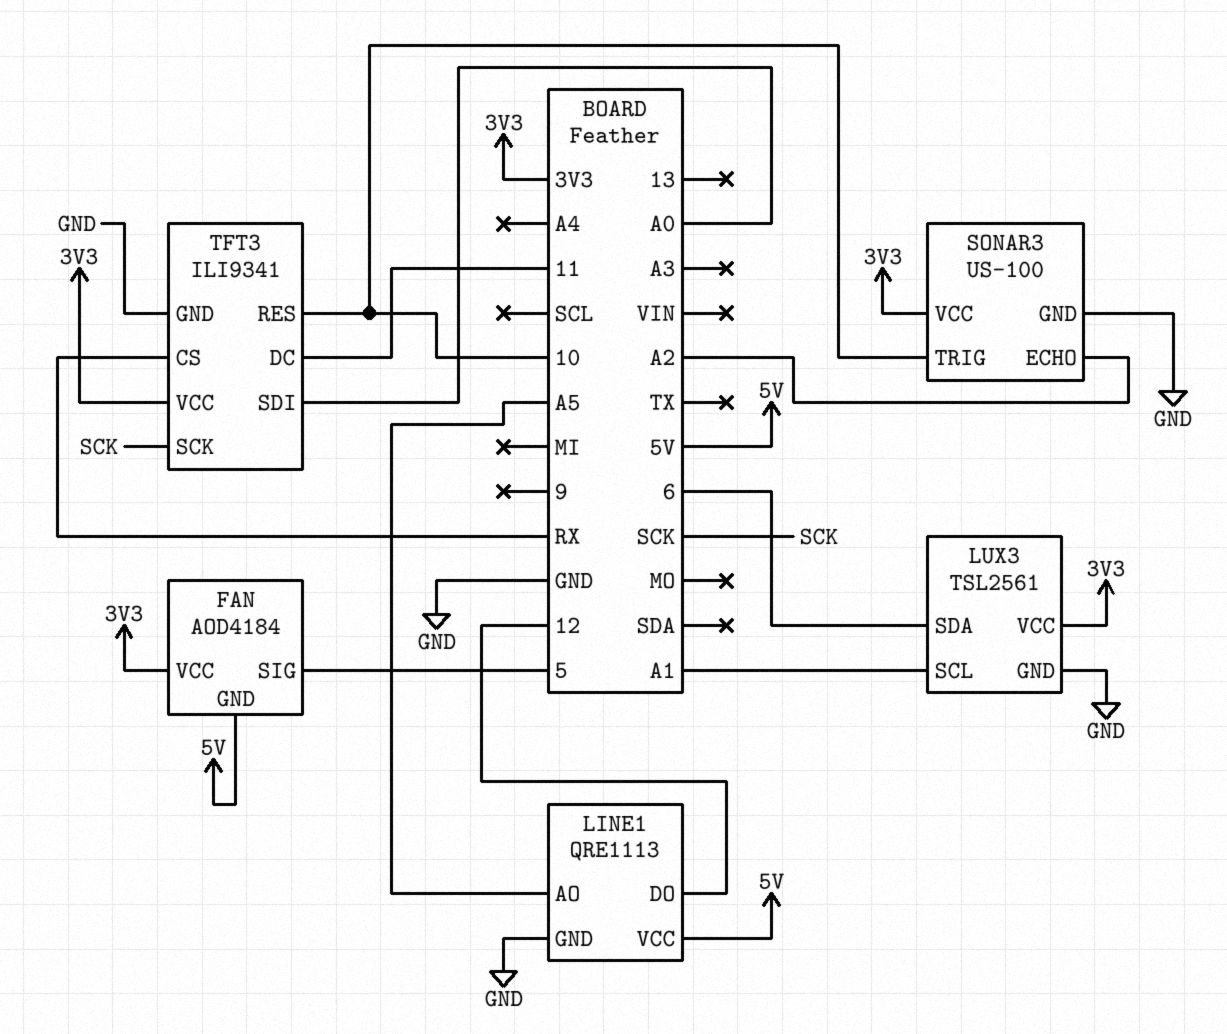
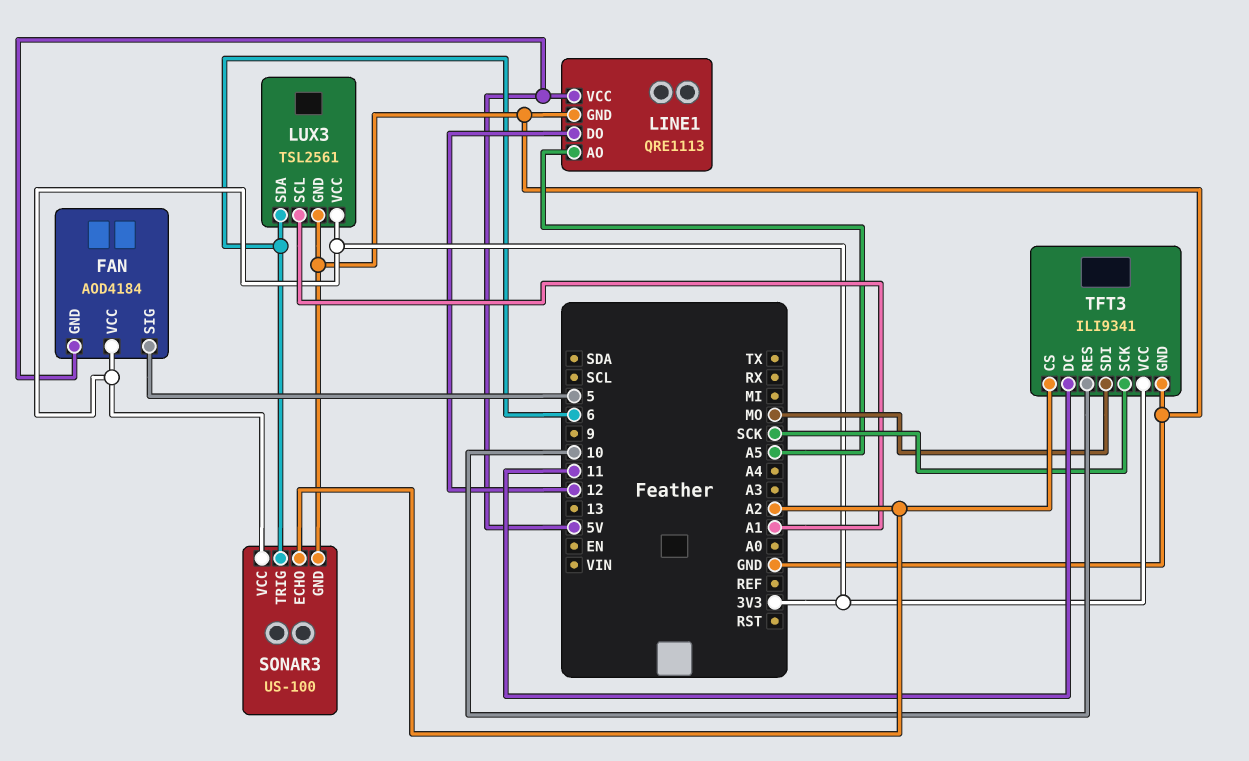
SONAR3 pin TRIG: 10 -> 6
TFT3 pin CS: RX -> A2
TFT3 pin SDI: A0 -> MO

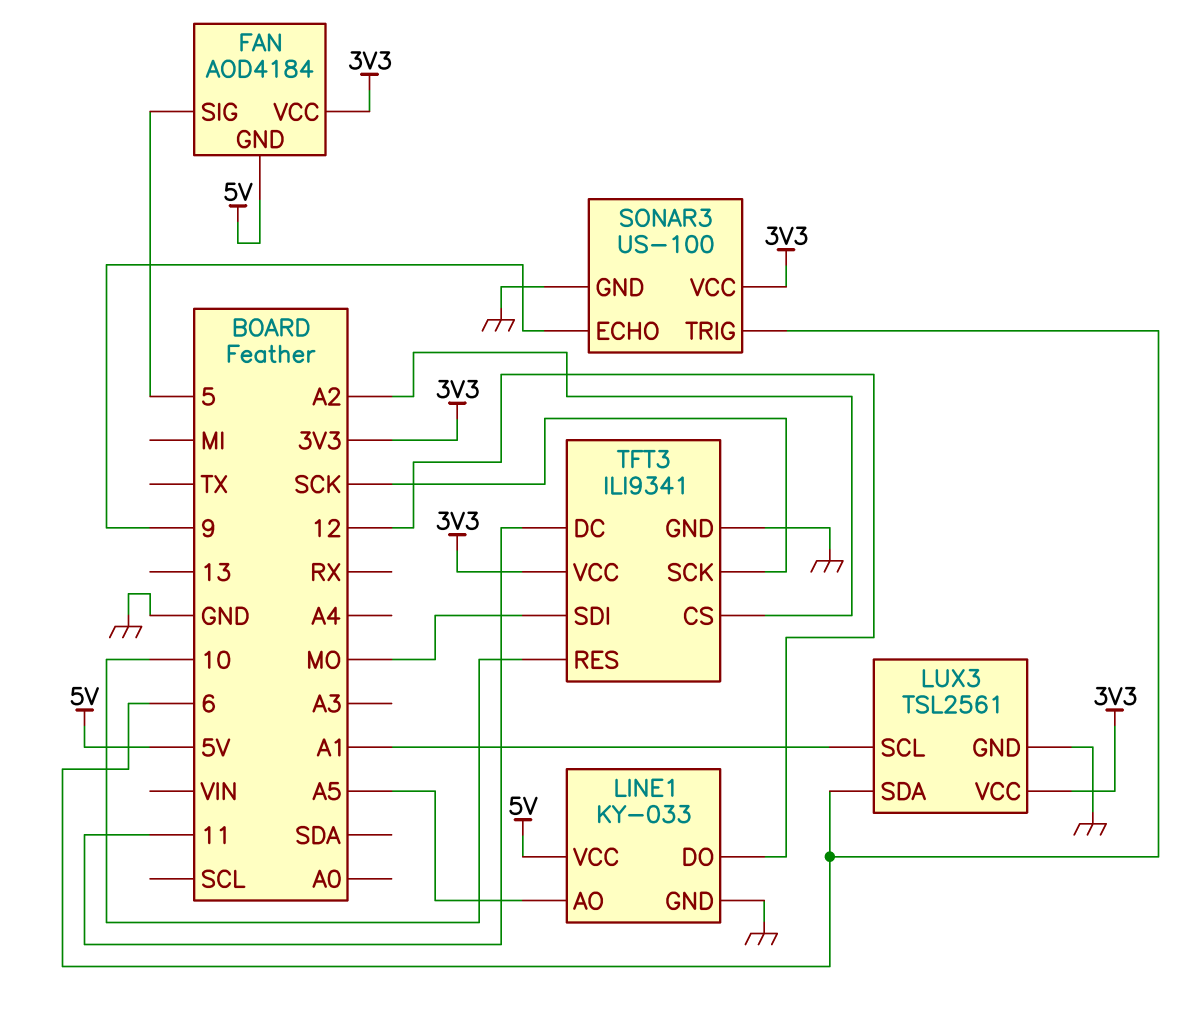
LINE1: QRE1113 -> KY-033
SONAR3 pin ECHO: A2 -> 9

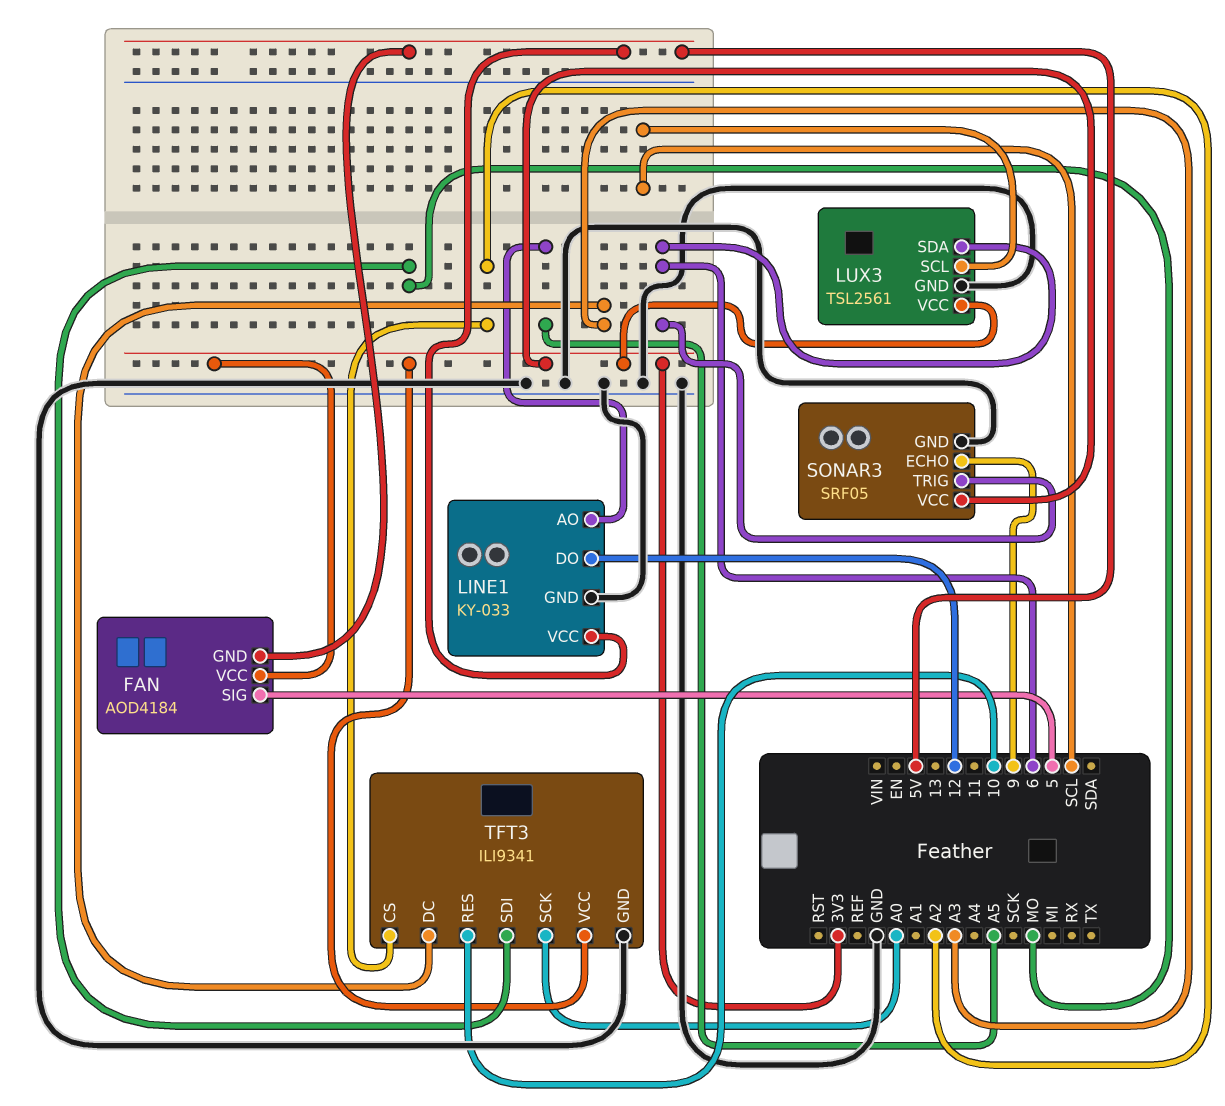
LUX3 pin SCL: A1 -> SCL
SONAR3: US-100 -> SRF05
TFT3 pin DC: 11 -> A3
TFT3 pin SCK: SCK -> A0

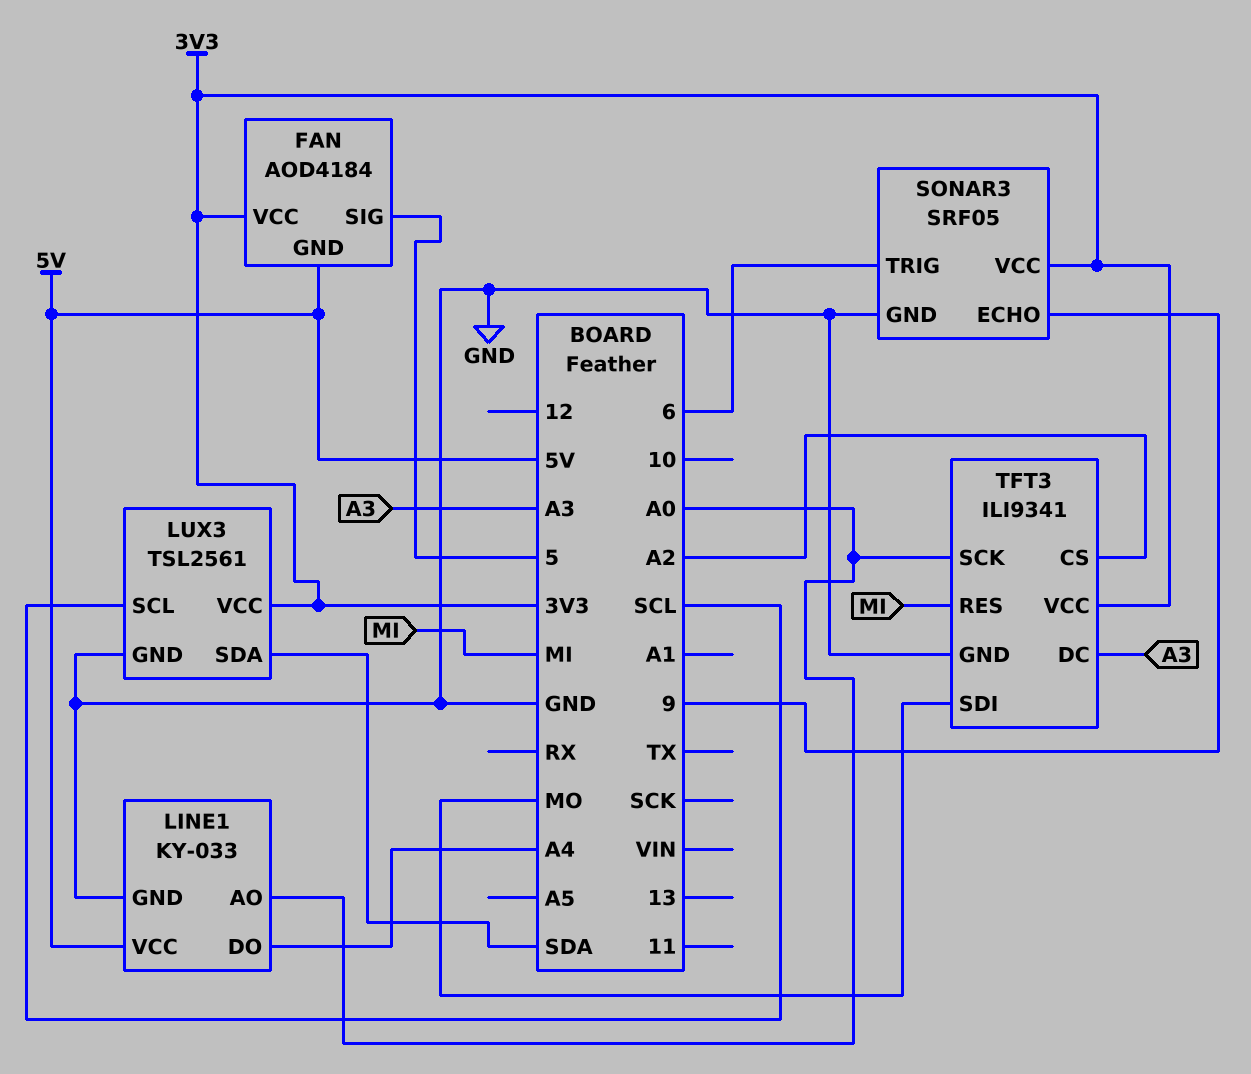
LINE1 pin AO: A5 -> A0
LINE1 pin DO: 12 -> A4
LUX3 pin SDA: 6 -> SDA
TFT3 pin RES: 10 -> MI

